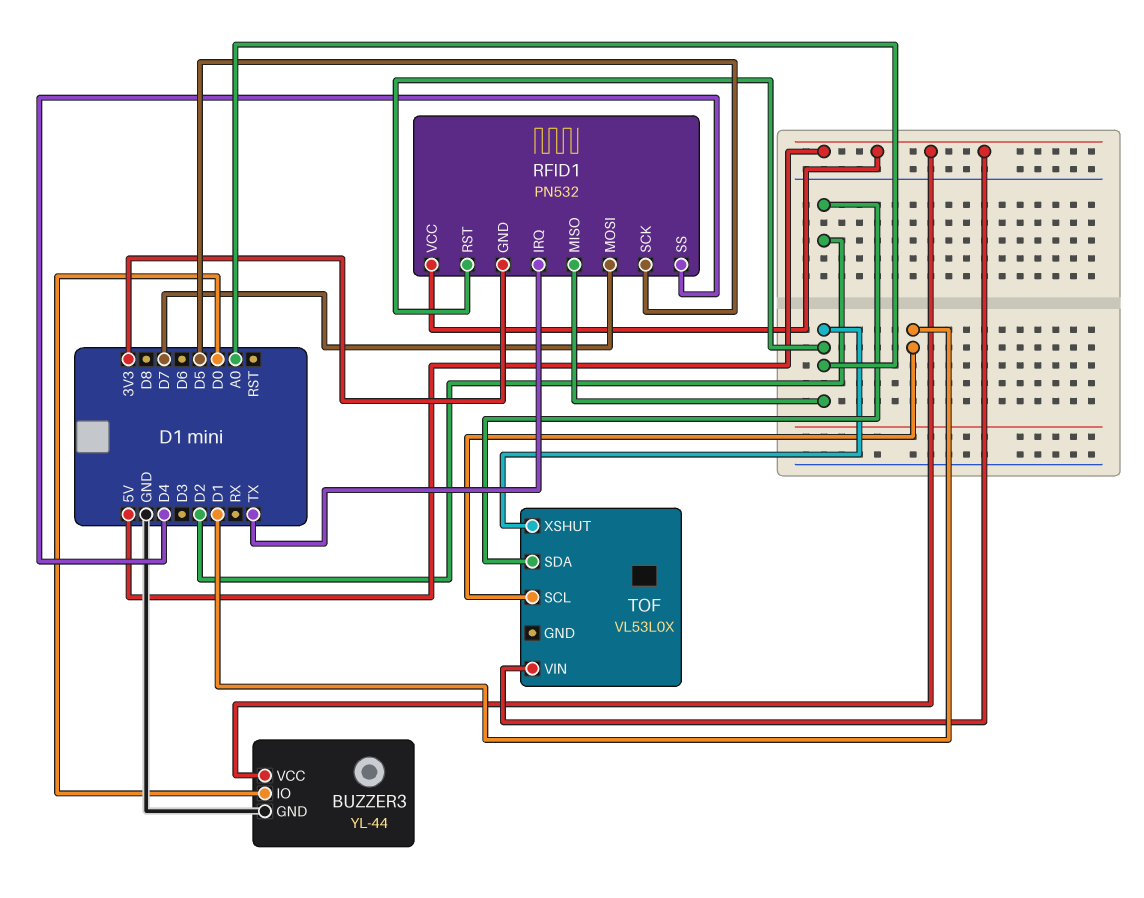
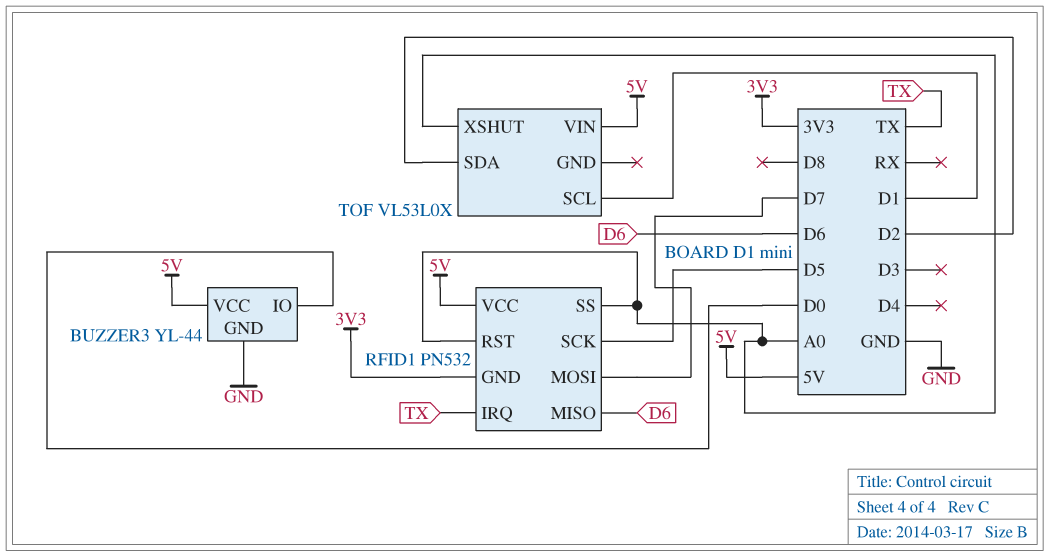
RFID1 pin MISO: A0 -> D6
RFID1 pin SS: D4 -> A0

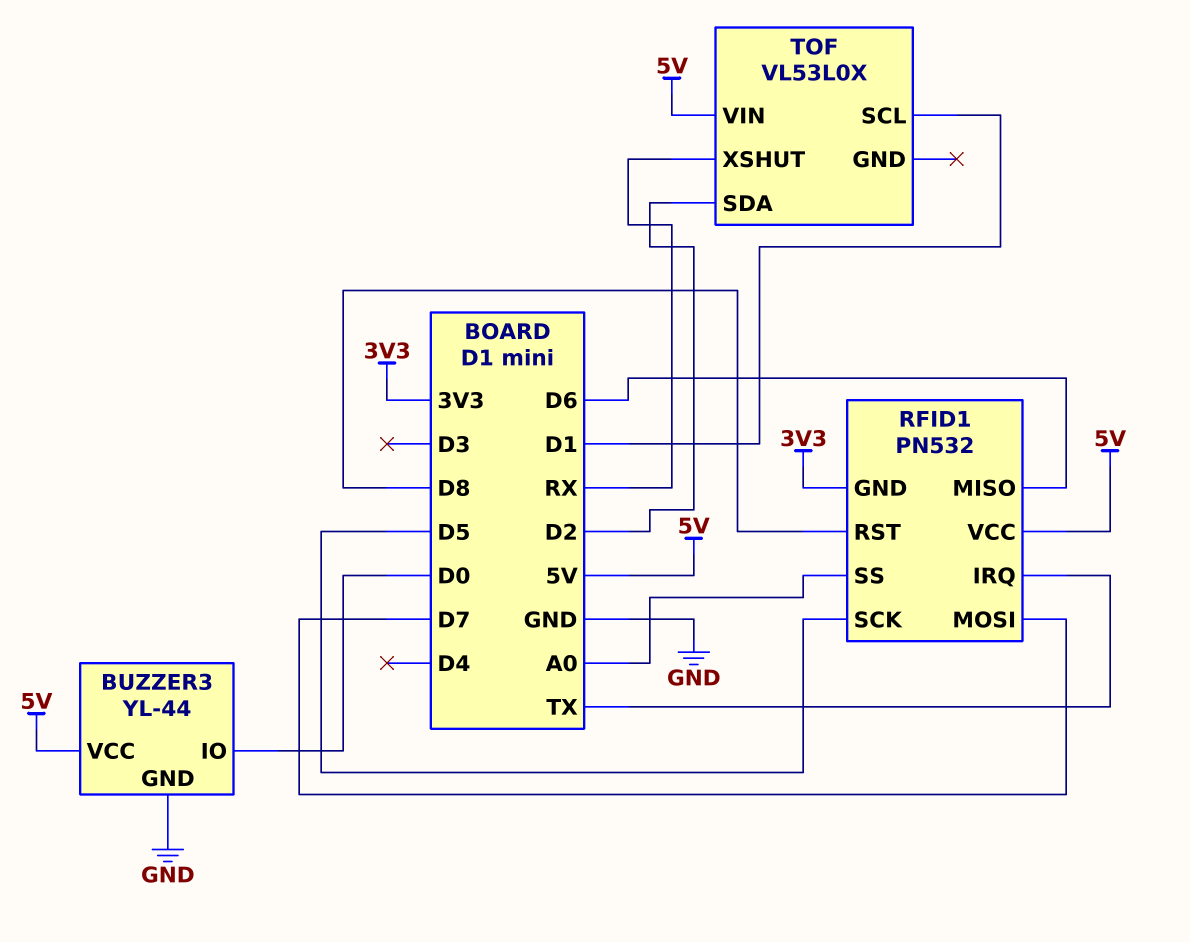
RFID1 pin RST: A0 -> D8
TOF pin XSHUT: A0 -> RX

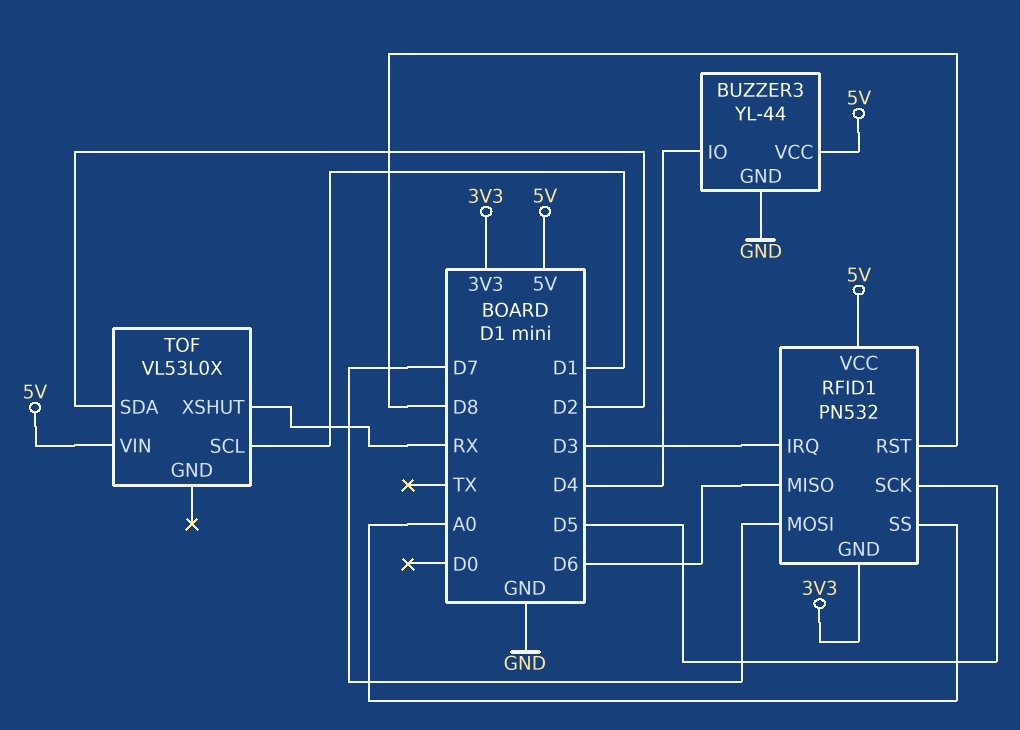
BUZZER3 pin IO: D0 -> D4
RFID1 pin IRQ: TX -> D3

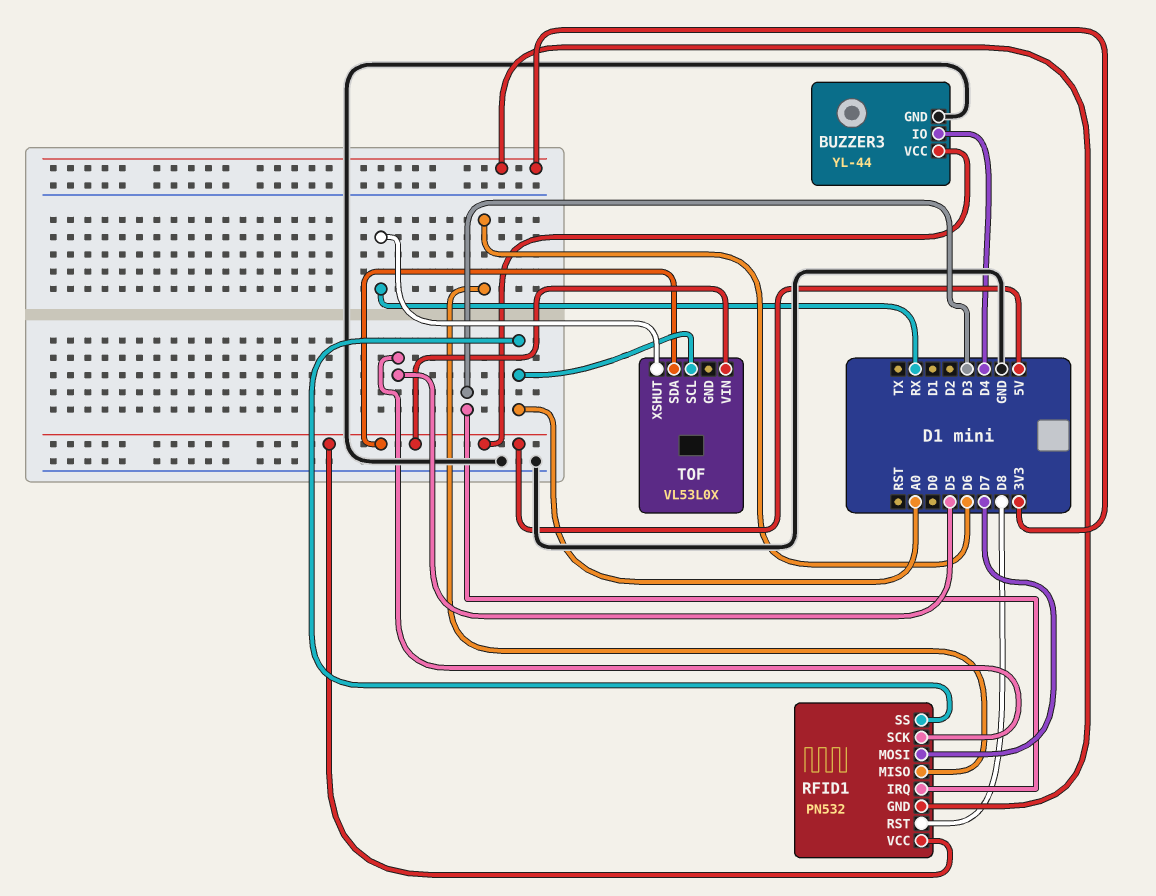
TOF pin SCL: D1 -> A0
TOF pin SDA: D2 -> 5V

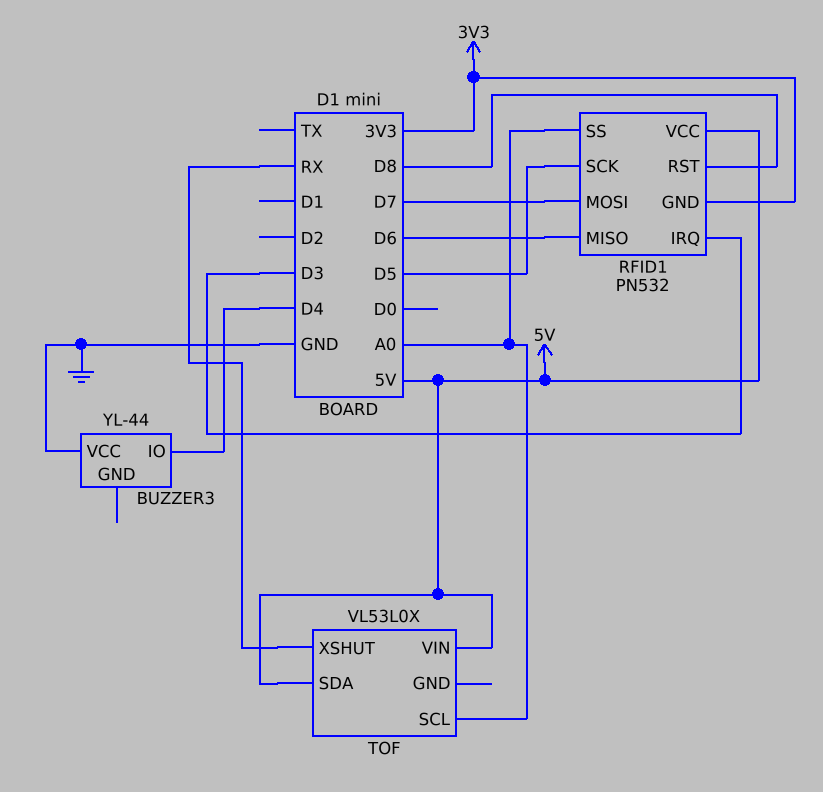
BUZZER3 pin GND: GND -> none
BUZZER3 pin VCC: 5V -> GND

